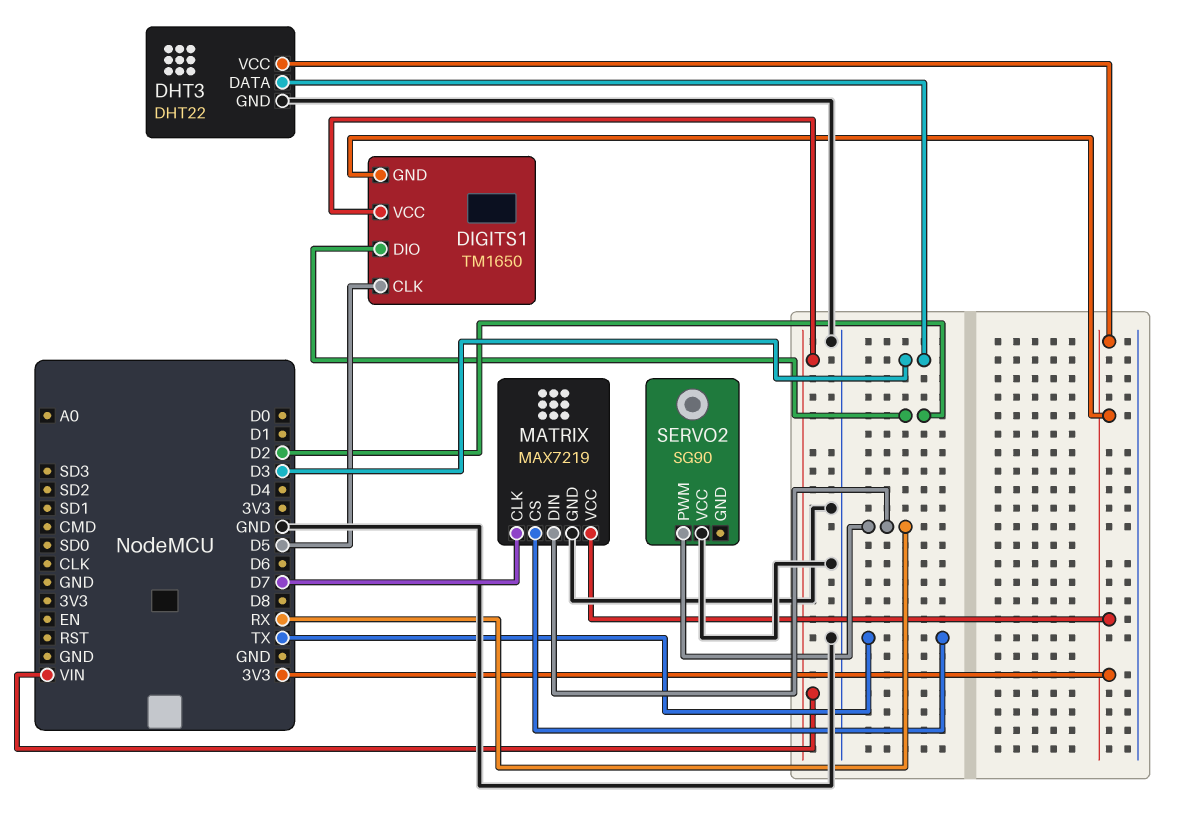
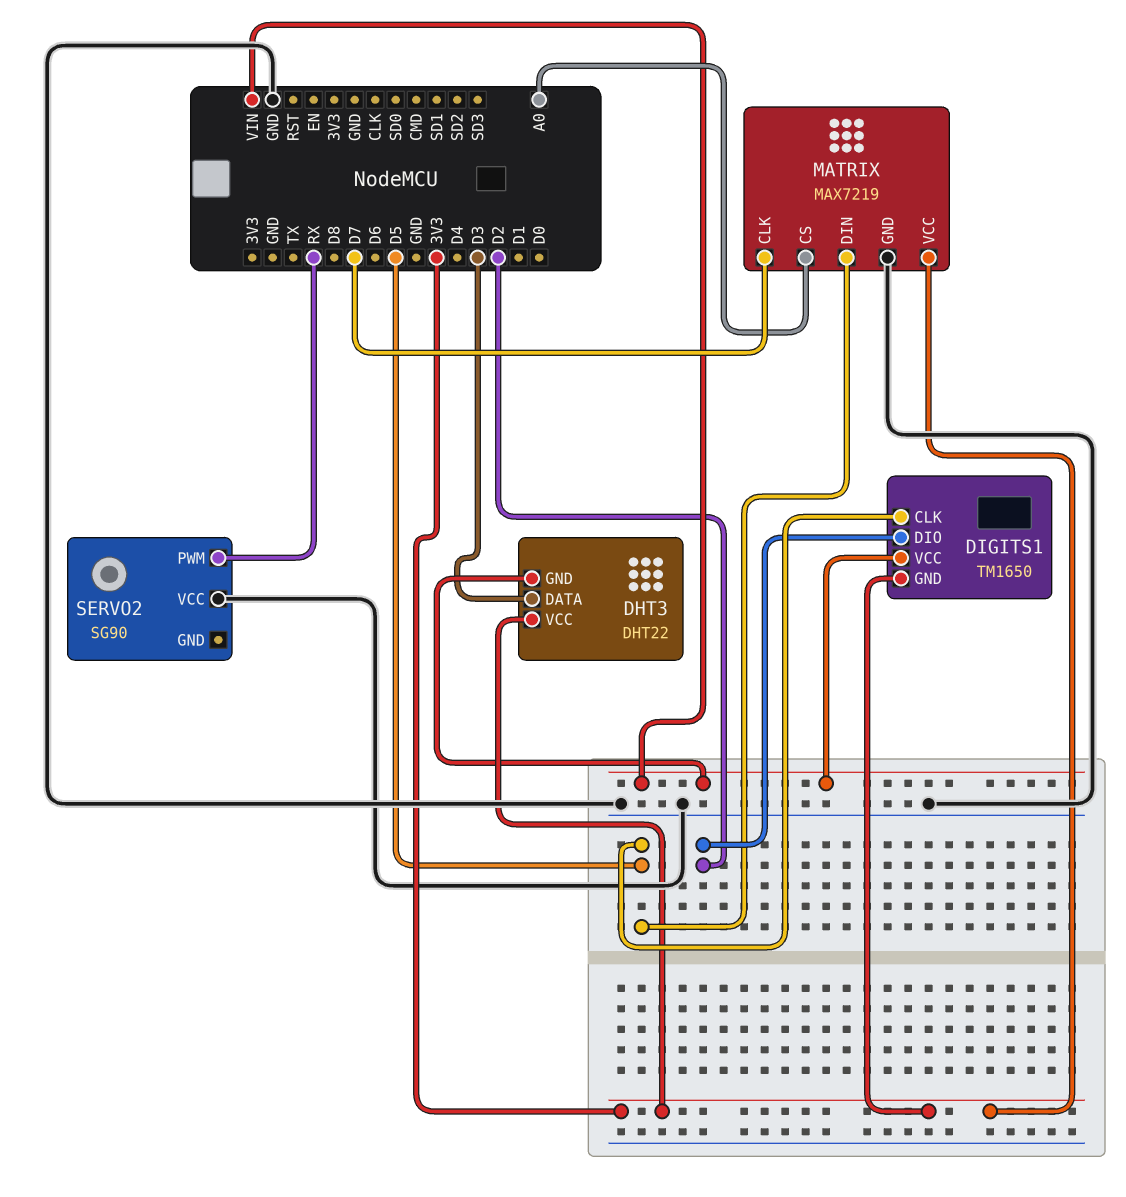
DHT3 pin GND: GND -> VIN
MATRIX pin CS: TX -> A0
MATRIX pin DIN: RX -> D5

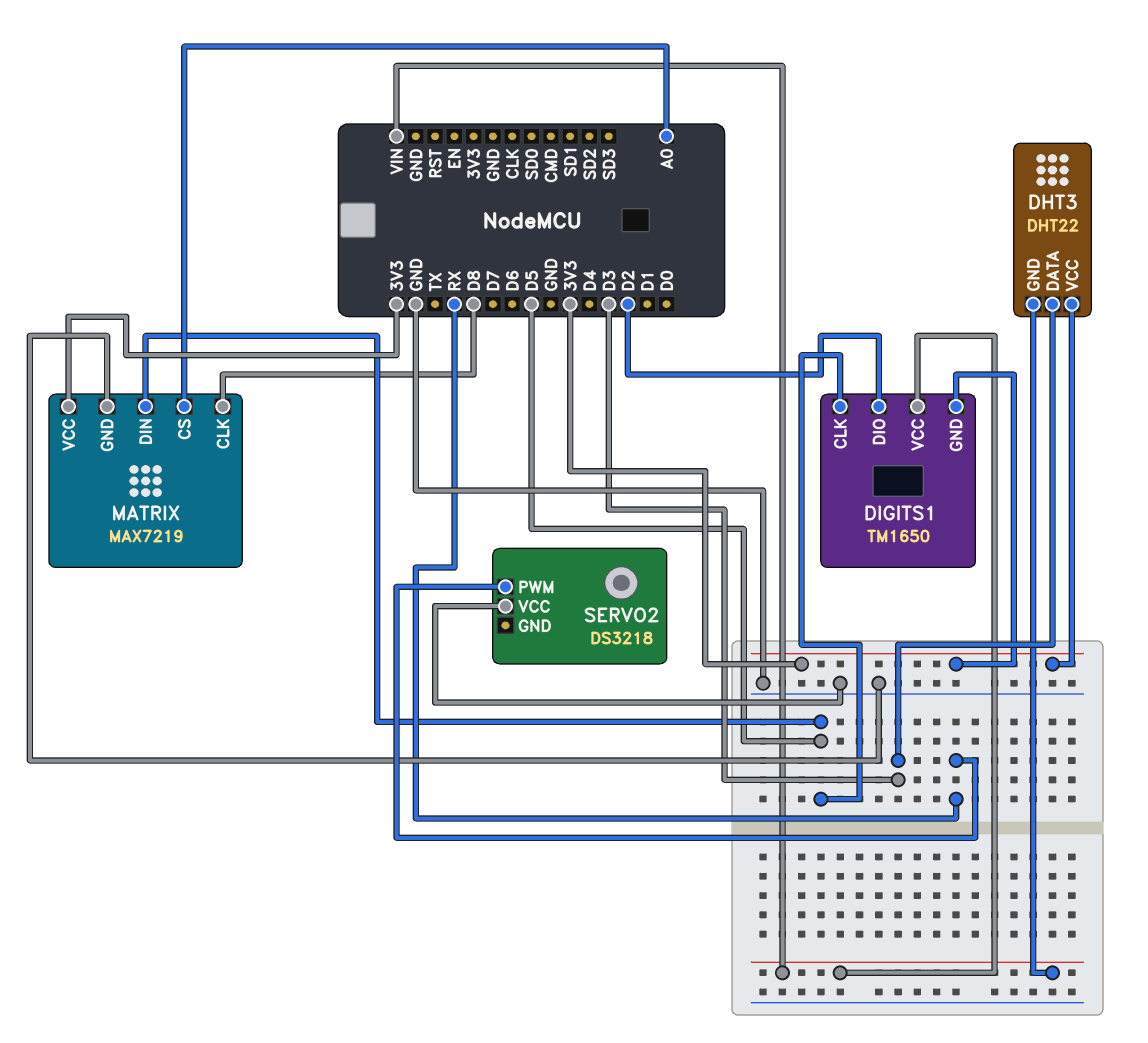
MATRIX pin CLK: D7 -> D8
SERVO2: SG90 -> DS3218

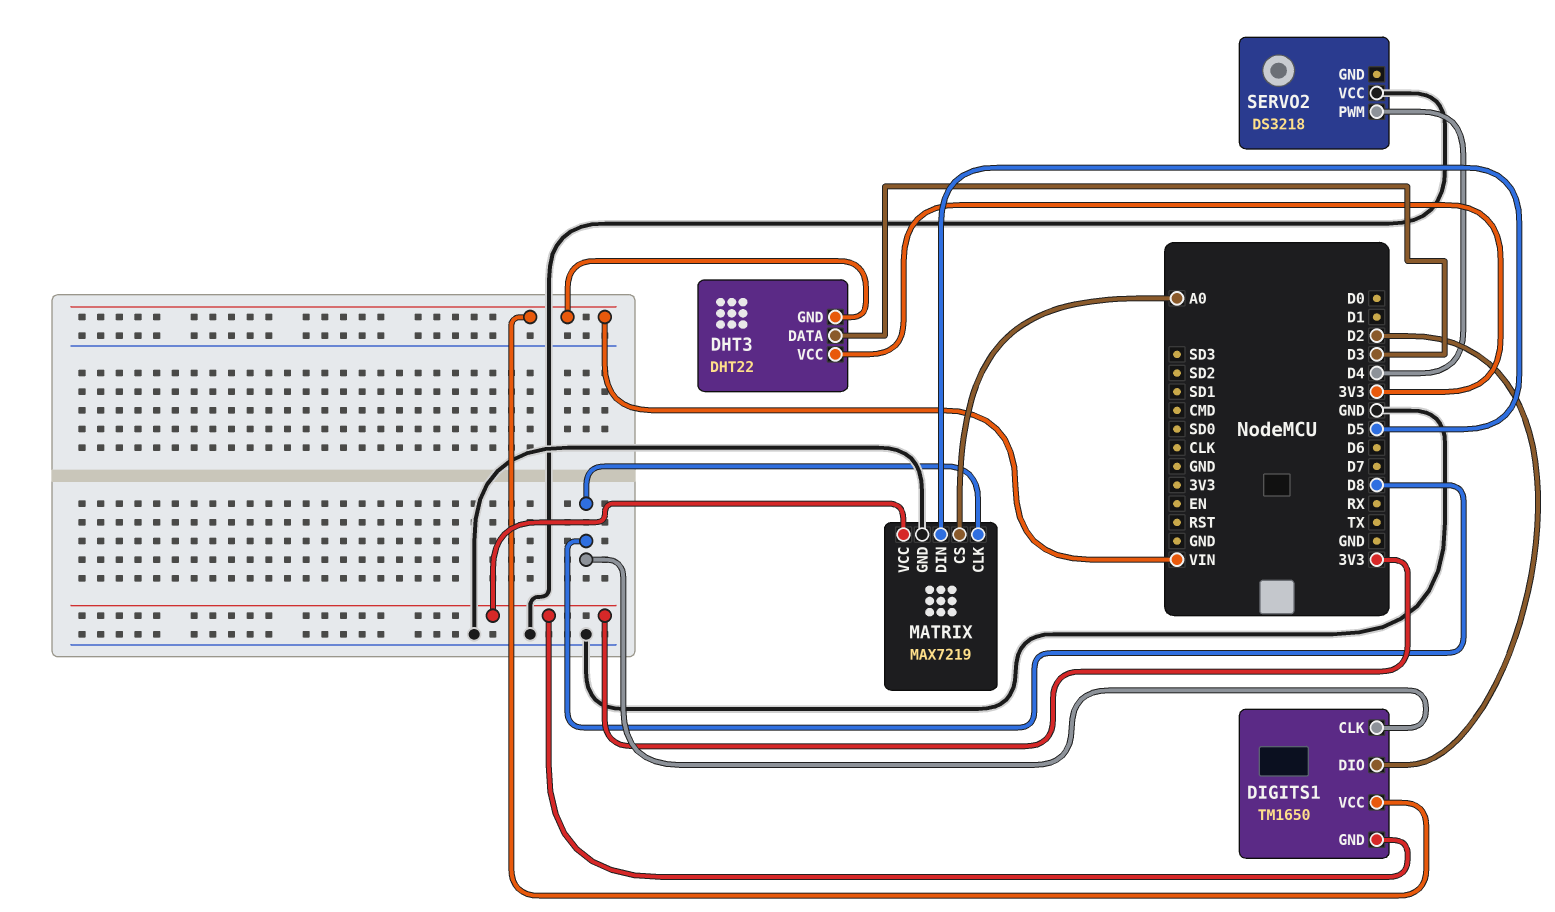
DIGITS1 pin CLK: D5 -> D8
SERVO2 pin PWM: RX -> D4

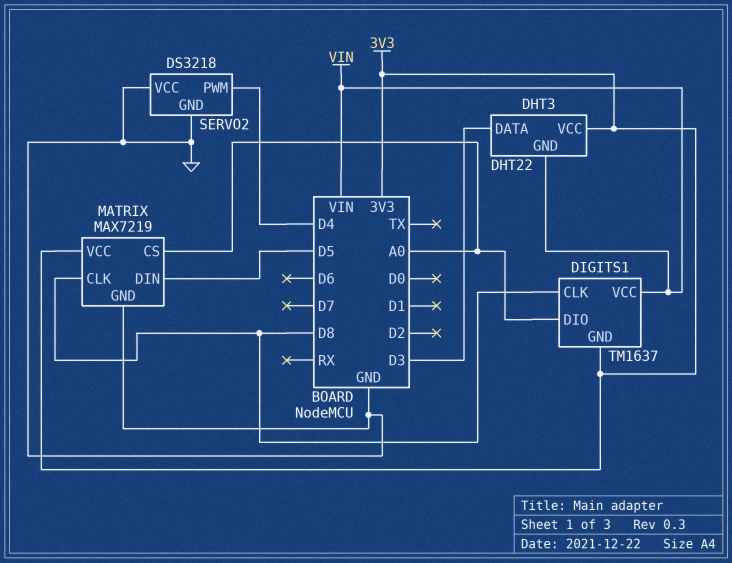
DIGITS1: TM1650 -> TM1637
DIGITS1 pin DIO: D2 -> A0
SERVO2 pin GND: none -> GND

